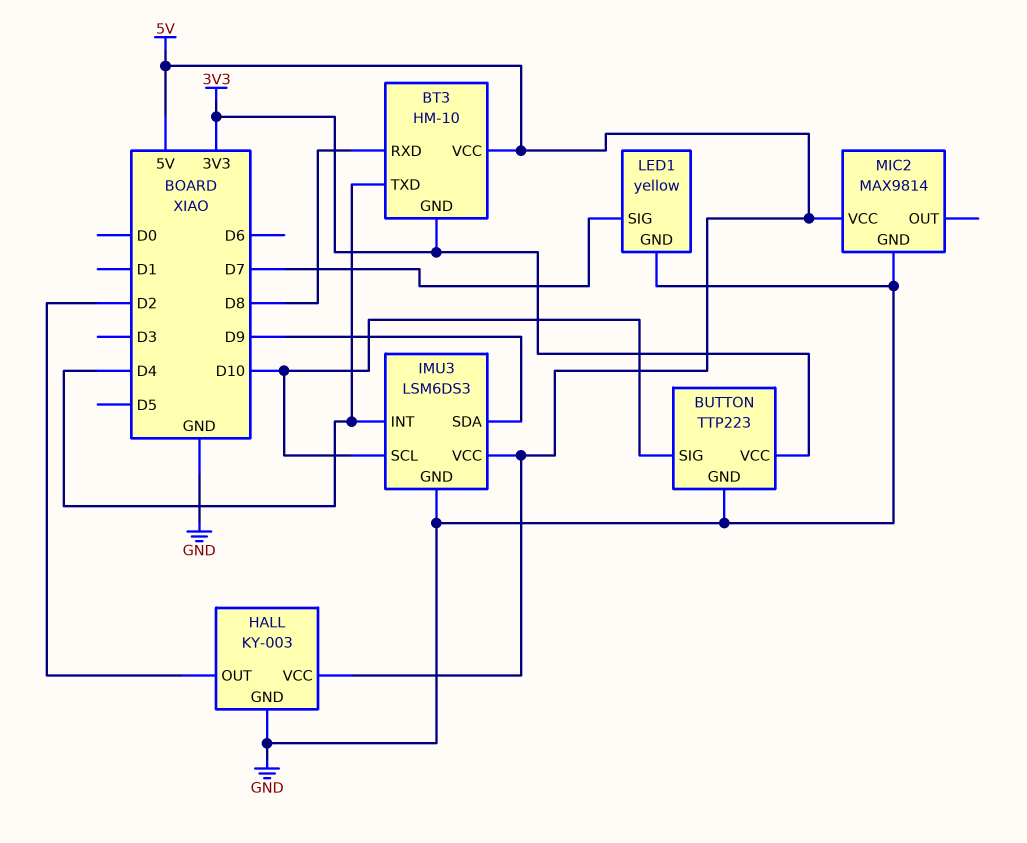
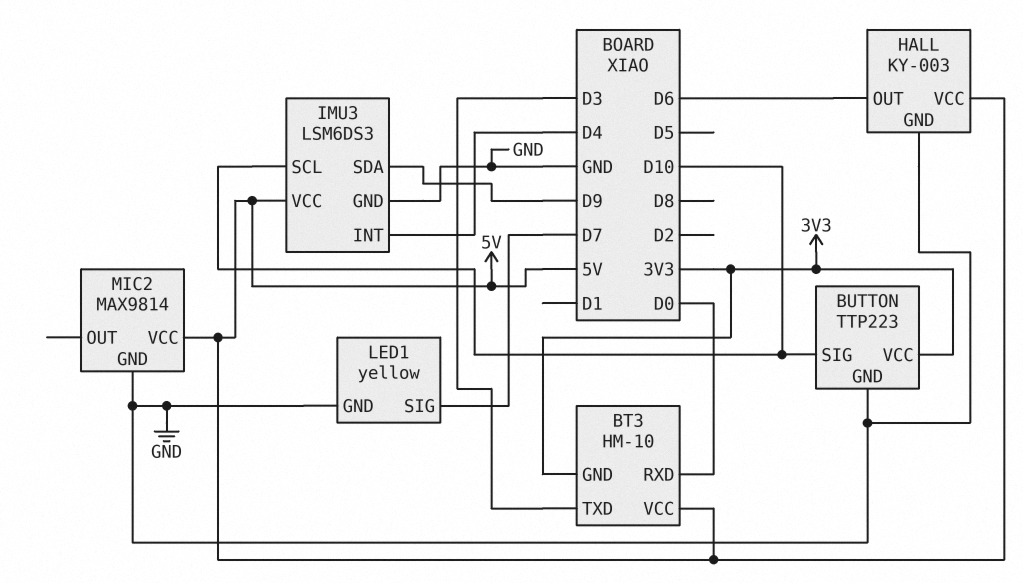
BT3 pin RXD: D8 -> D0
BT3 pin TXD: D4 -> D3
HALL pin OUT: D2 -> D6

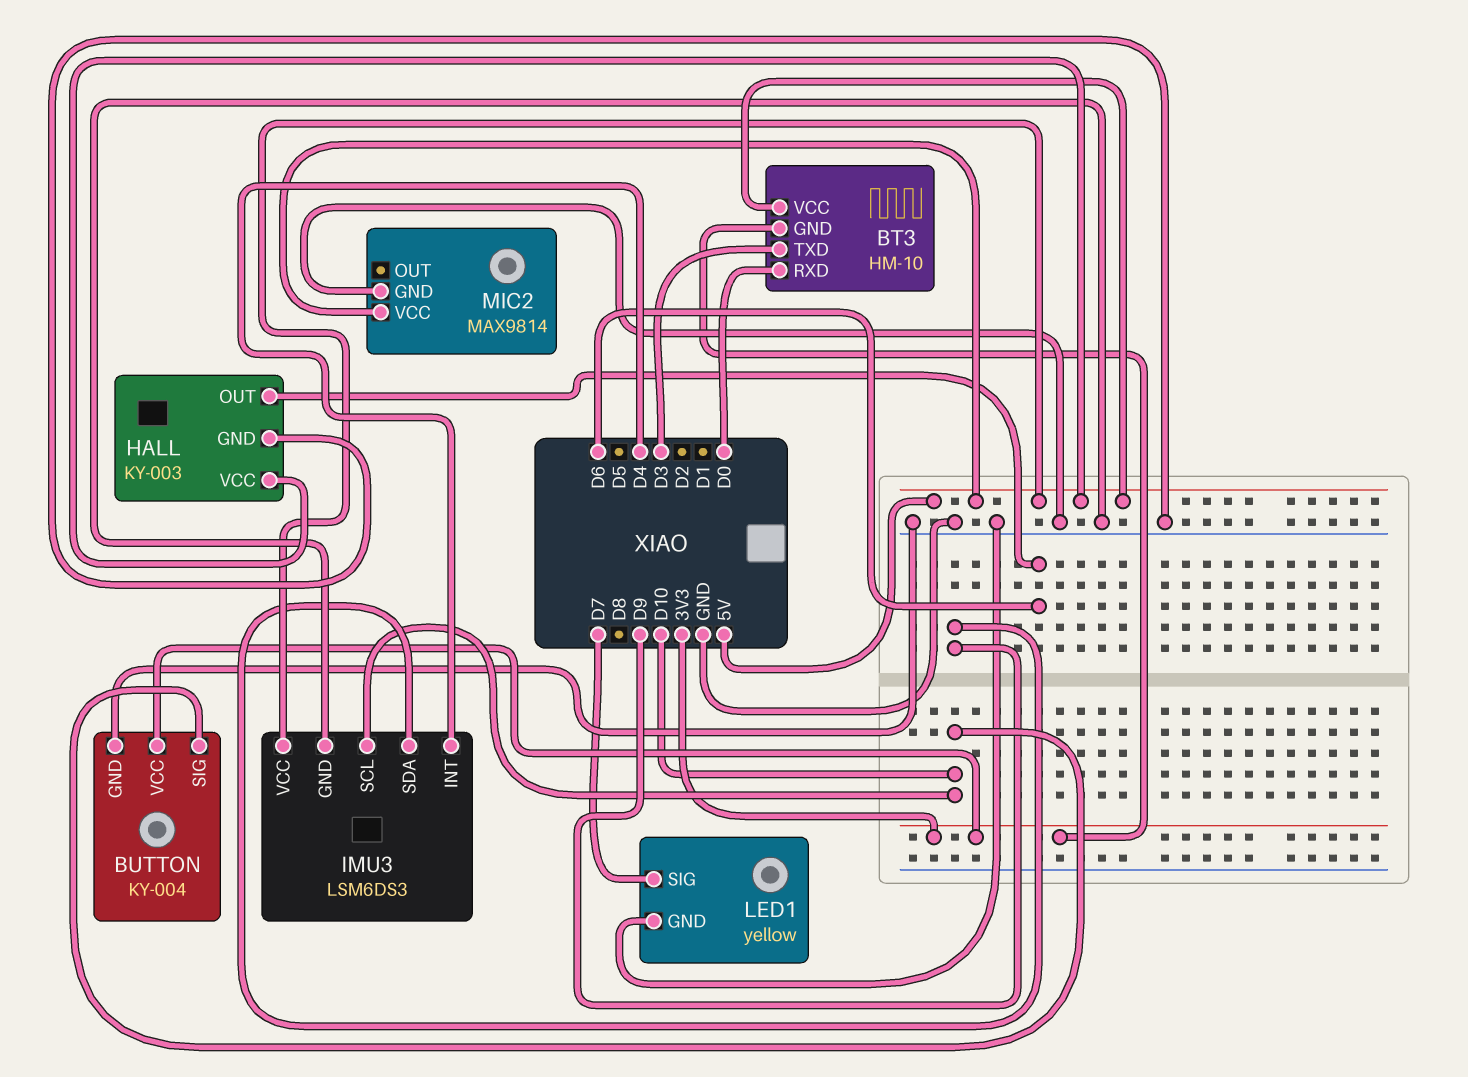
BUTTON: TTP223 -> KY-004

